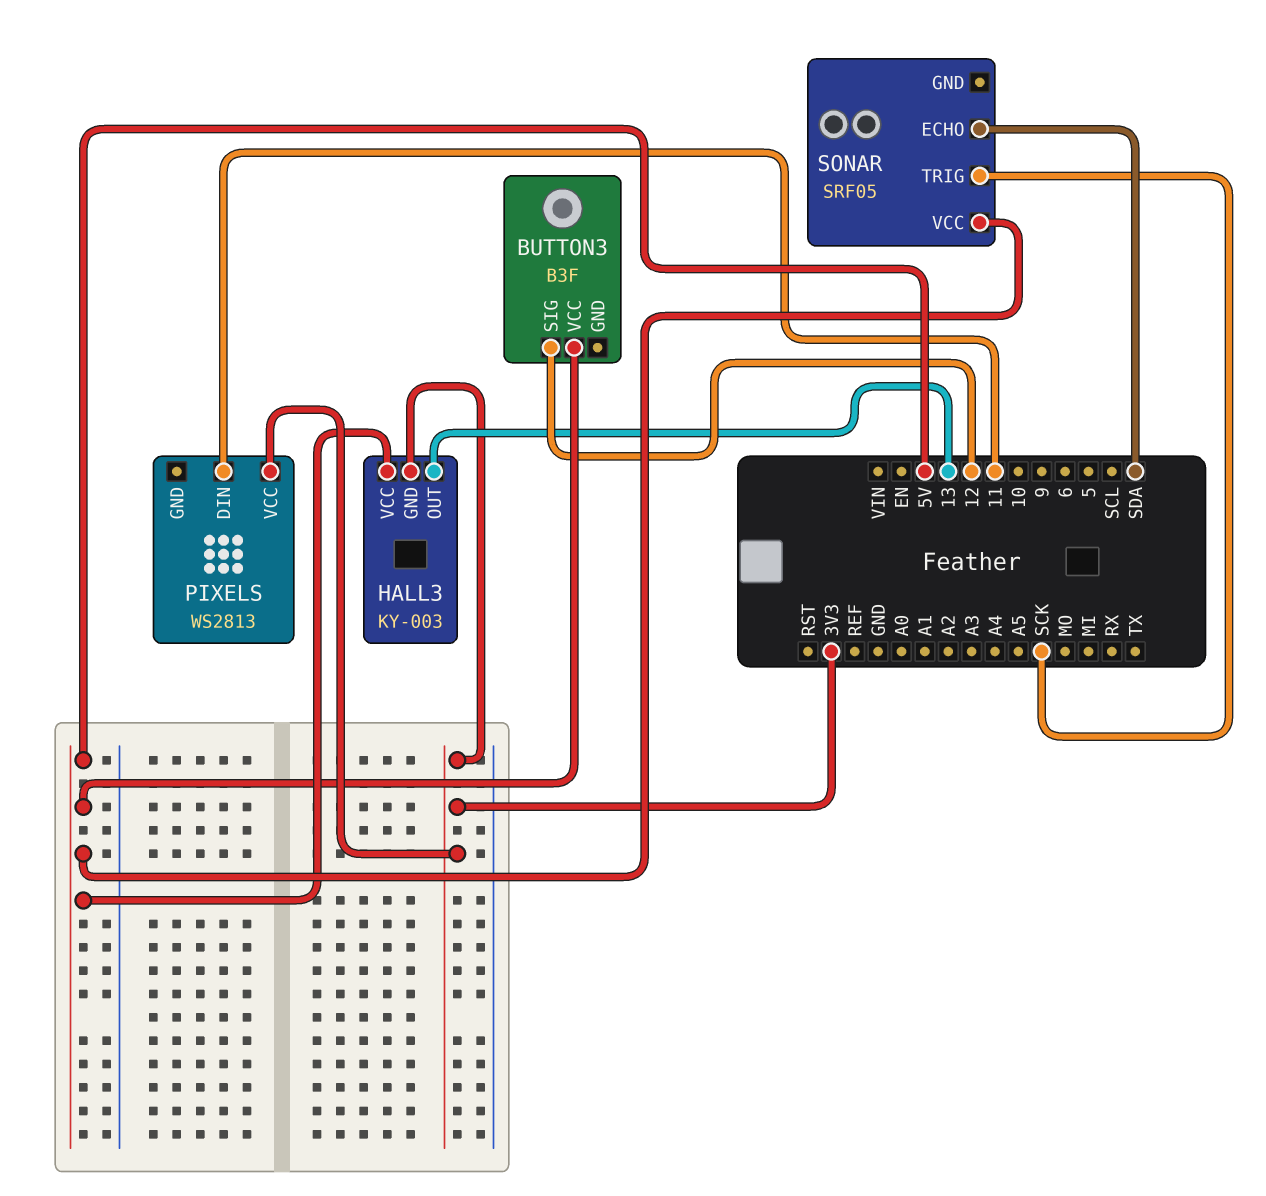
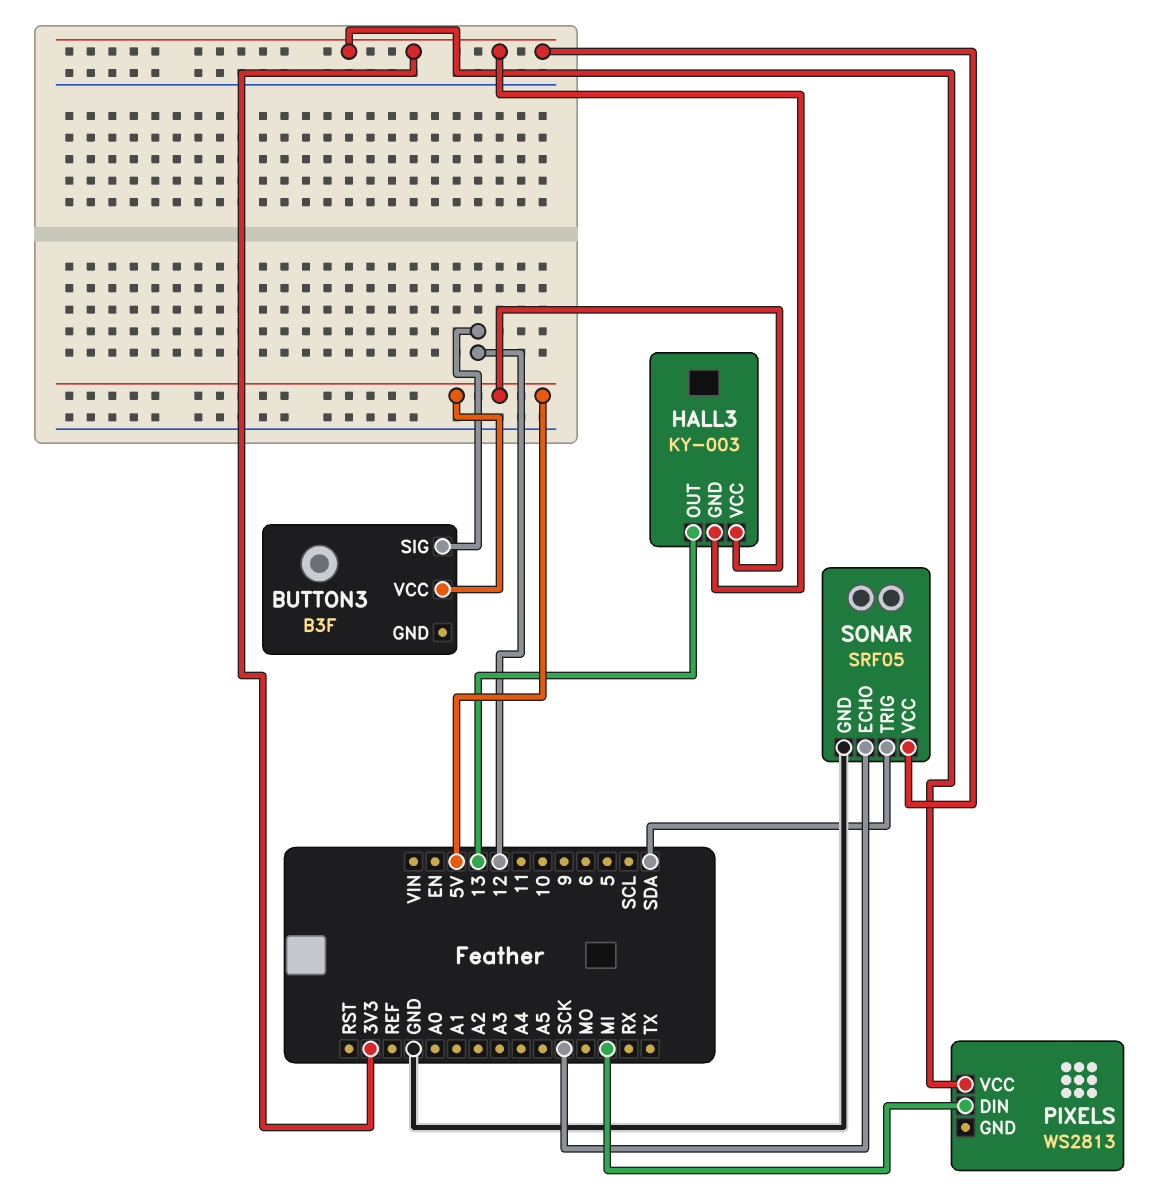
PIXELS pin DIN: 11 -> MI
SONAR pin ECHO: SDA -> SCK
SONAR pin GND: none -> GND
SONAR pin TRIG: SCK -> SDA
SONAR pin VCC: 5V -> 3V3

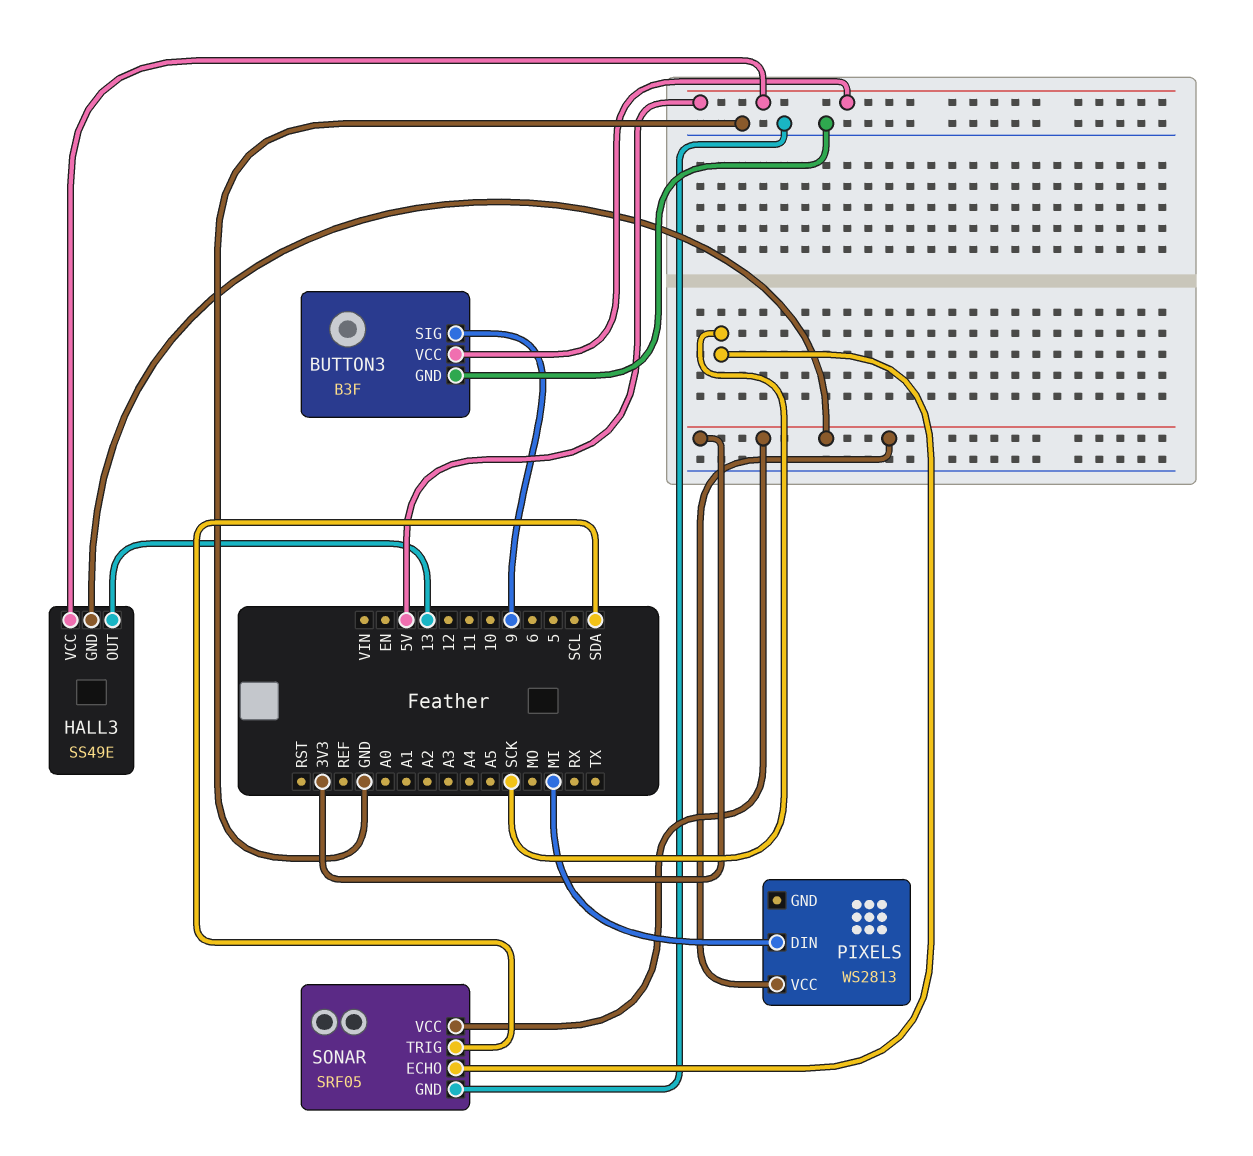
BUTTON3 pin GND: none -> GND
BUTTON3 pin SIG: 12 -> 9
HALL3: KY-003 -> SS49E

